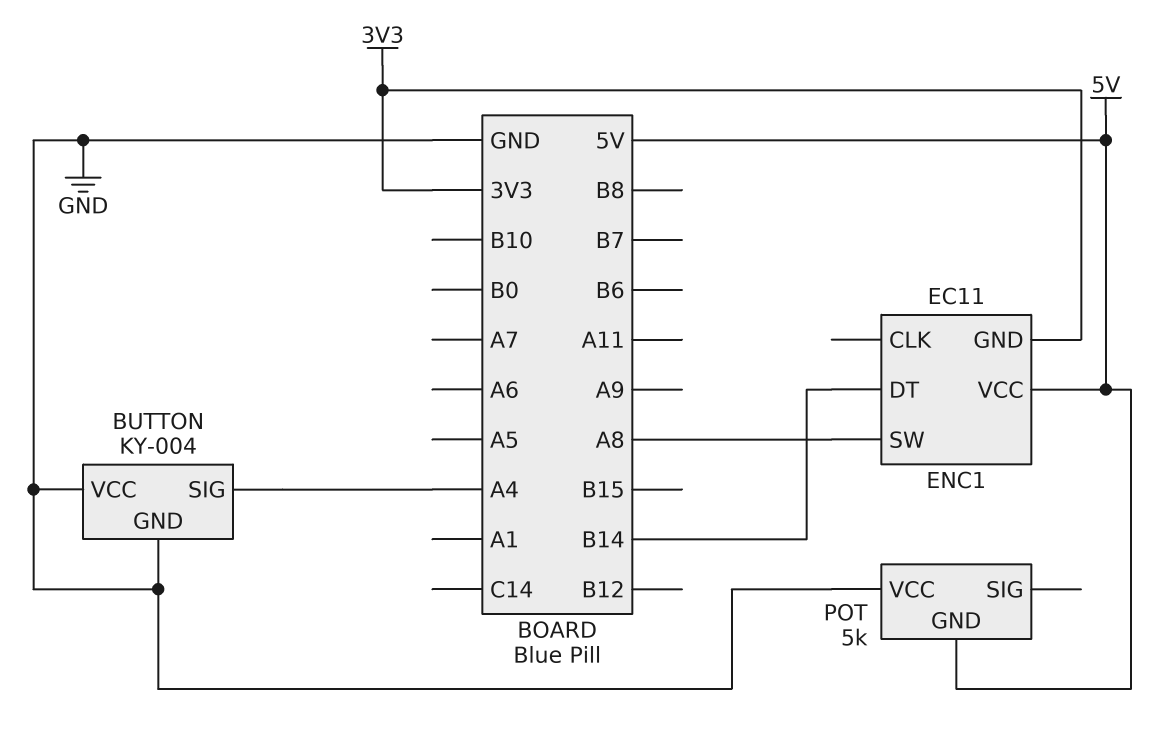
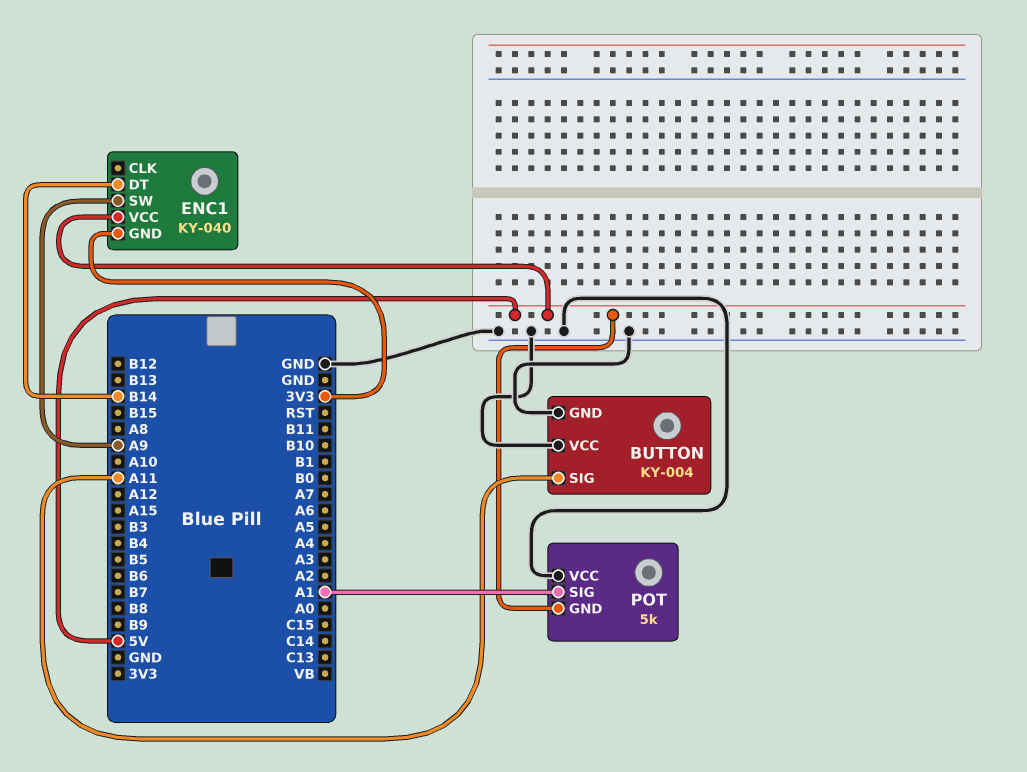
BUTTON pin SIG: A4 -> A11
ENC1: EC11 -> KY-040
ENC1 pin SW: A8 -> A9
POT pin SIG: none -> A1

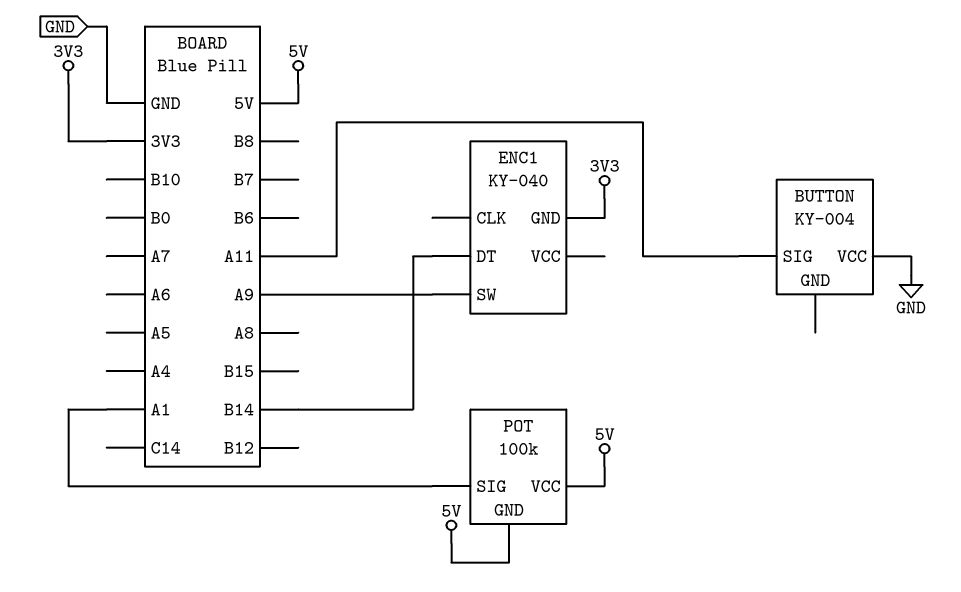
BUTTON pin GND: GND -> none
ENC1 pin VCC: 5V -> none
POT: 5k -> 100k
POT pin VCC: GND -> 5V

